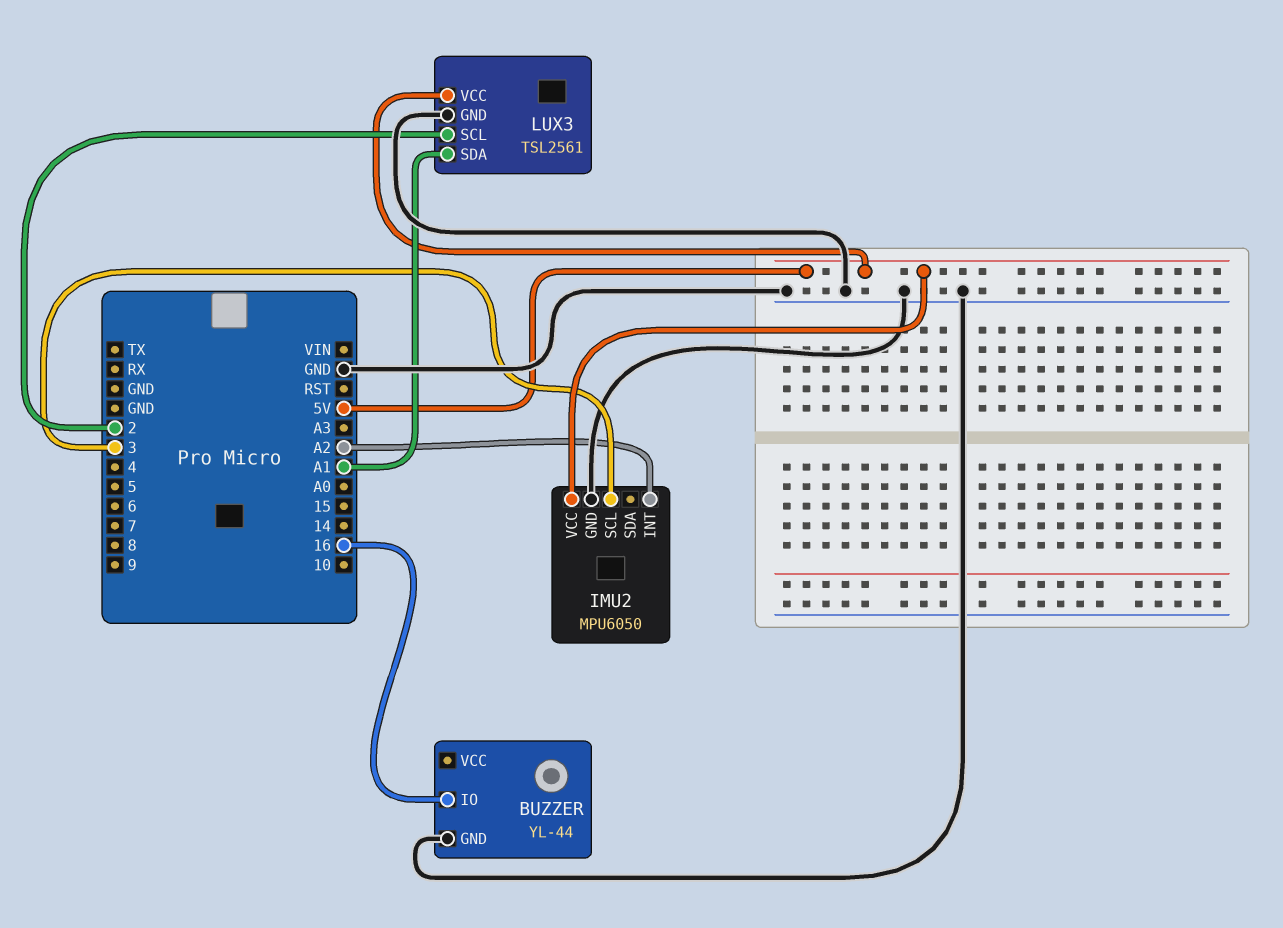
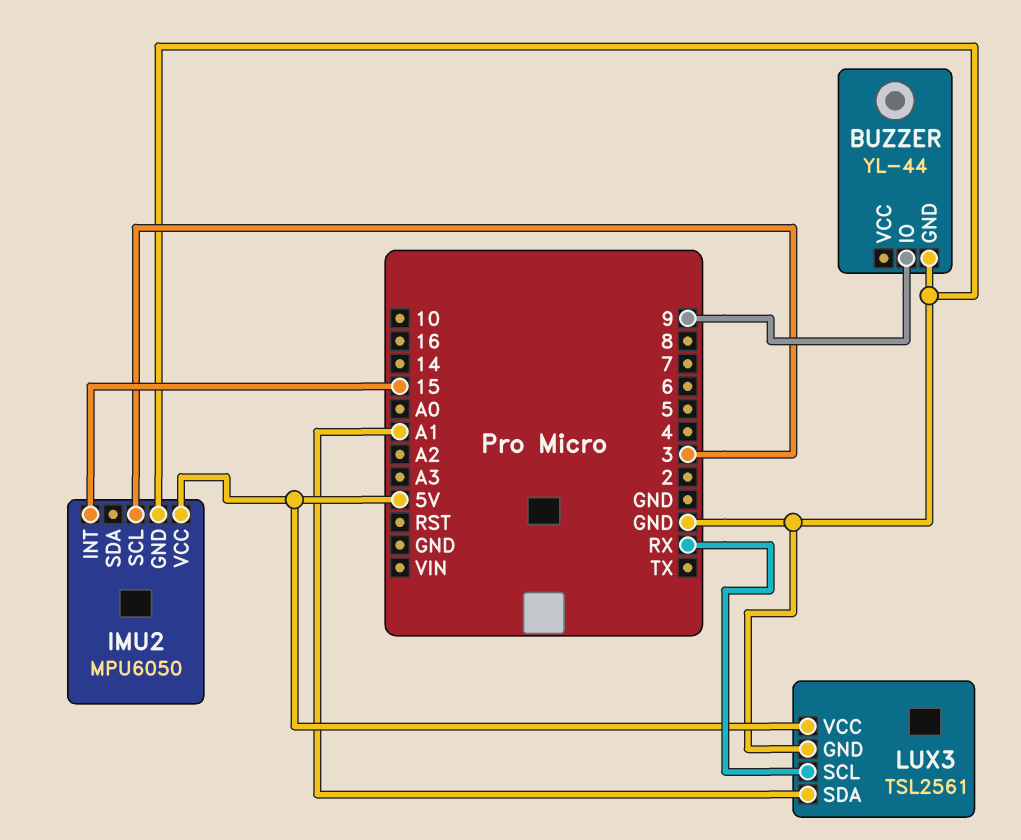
BUZZER pin IO: 16 -> 9
IMU2 pin INT: A2 -> 15
LUX3 pin SCL: 2 -> RX

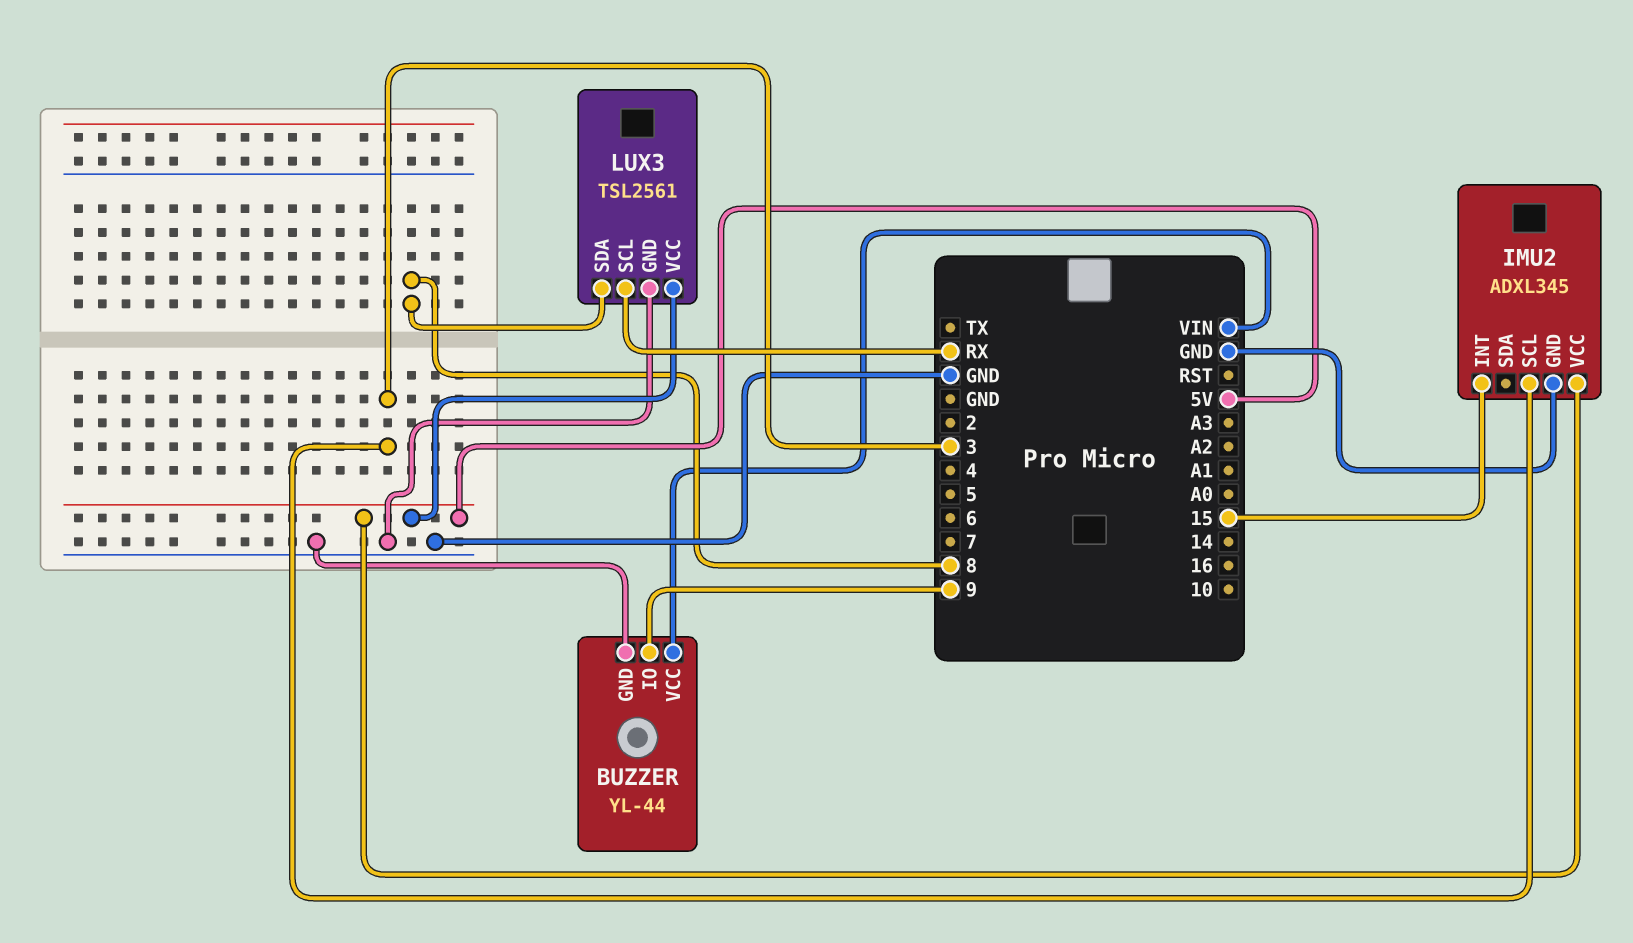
BUZZER pin VCC: none -> VIN
IMU2: MPU6050 -> ADXL345
LUX3 pin SDA: A1 -> 8

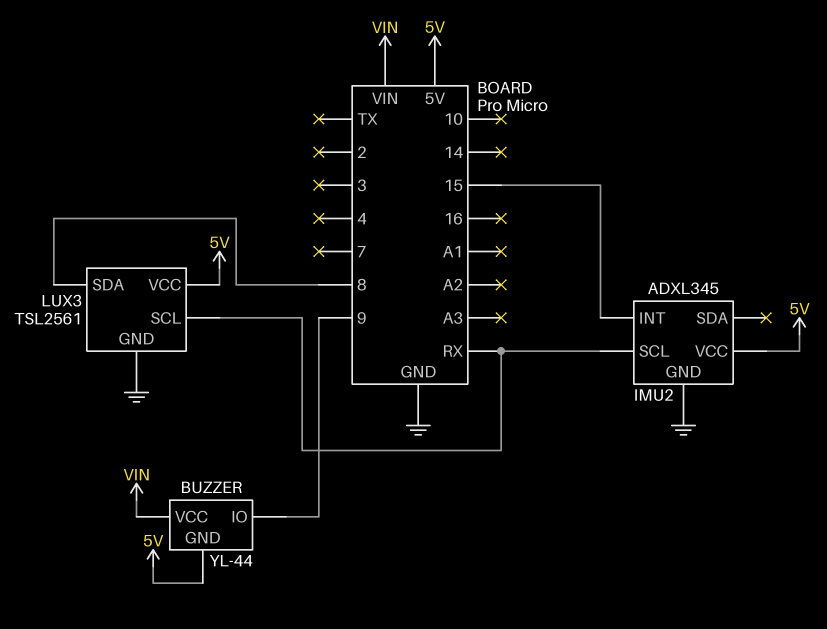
BUZZER pin GND: GND -> 5V
IMU2 pin SCL: 3 -> RX

